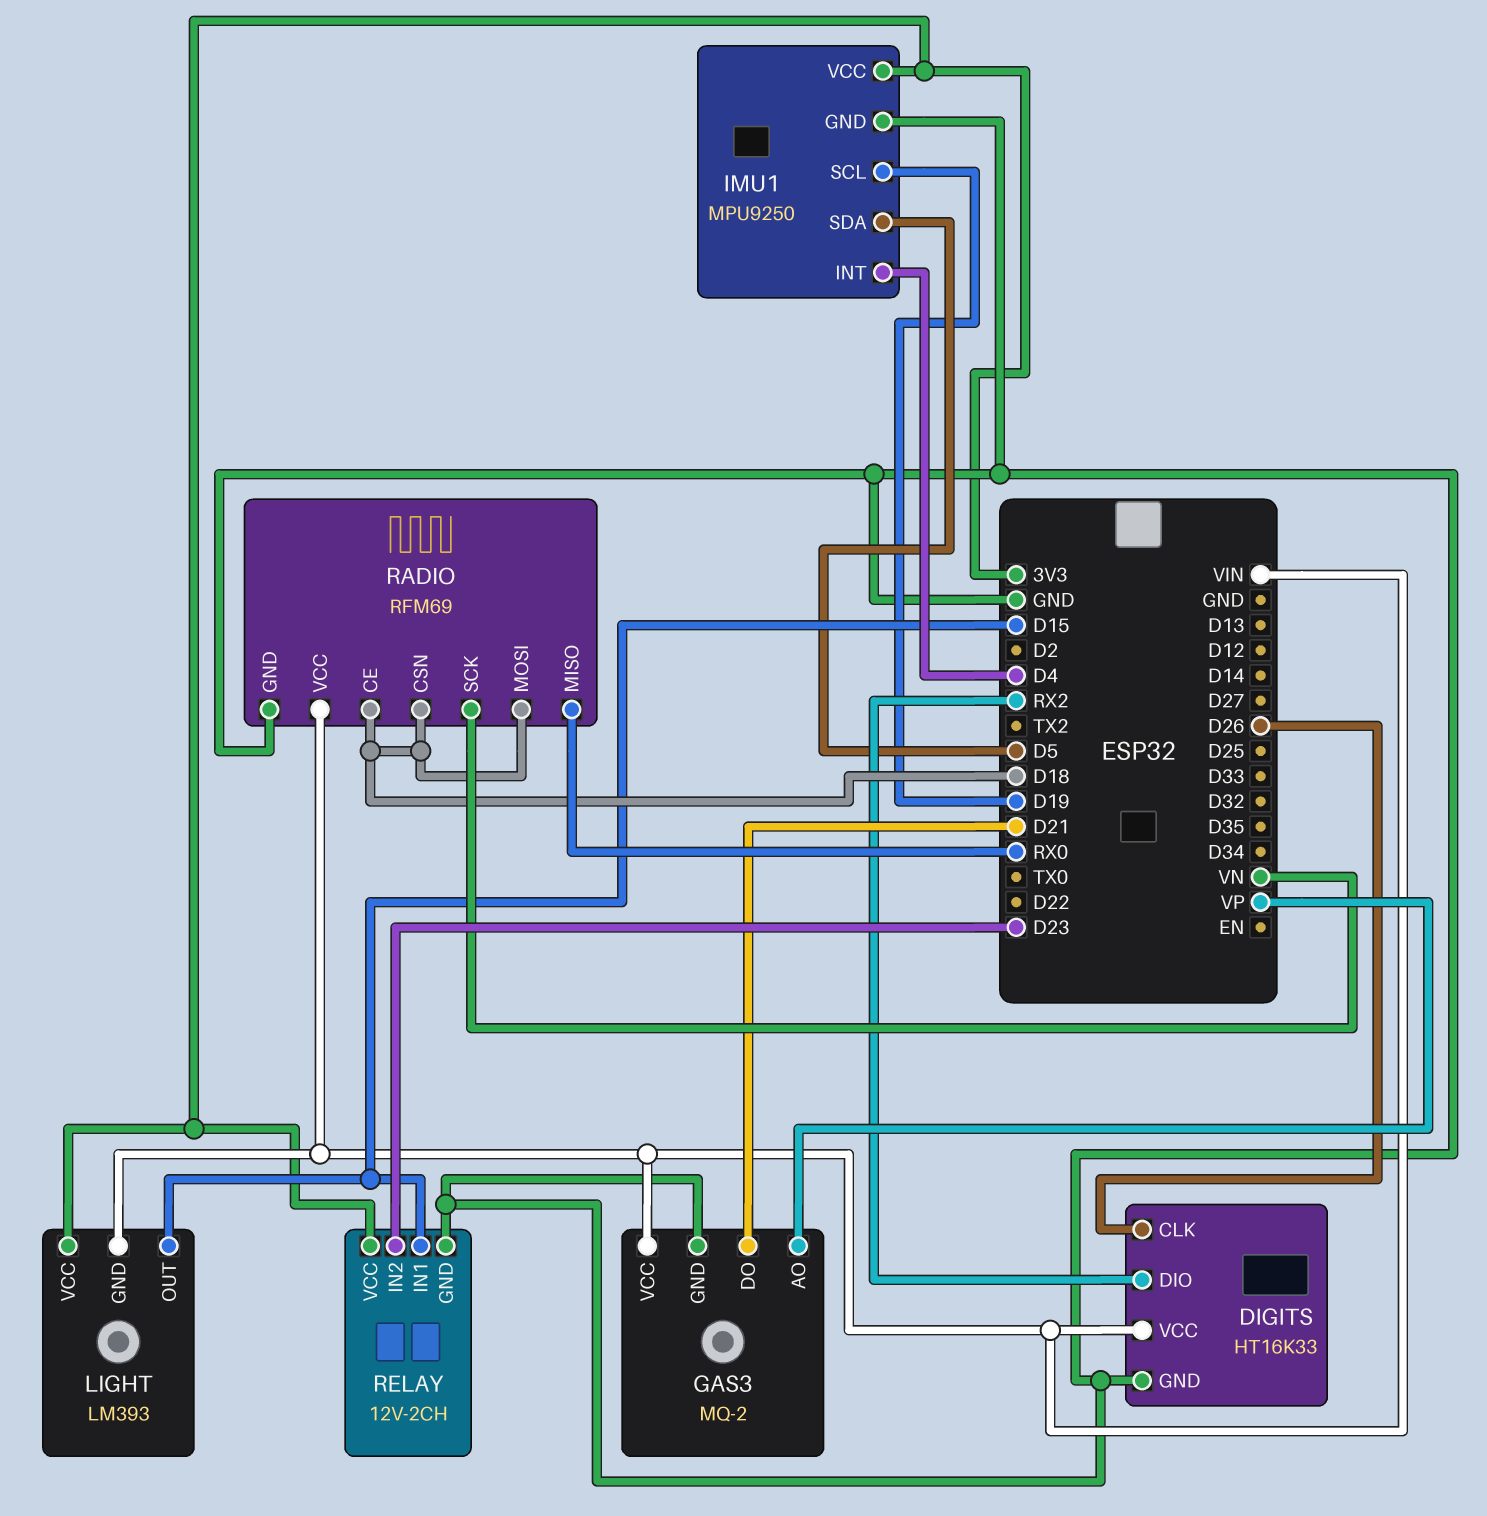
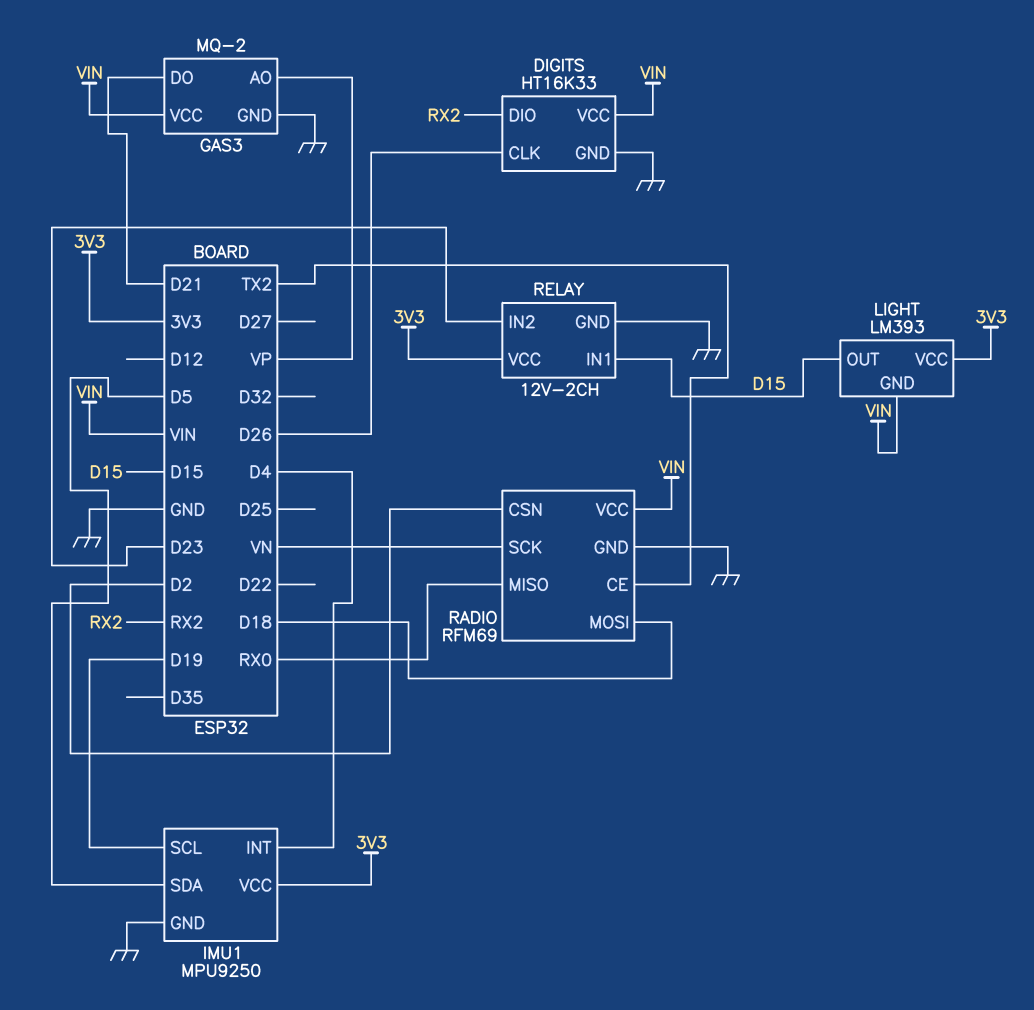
RADIO pin CE: D18 -> TX2
RADIO pin CSN: D18 -> D2

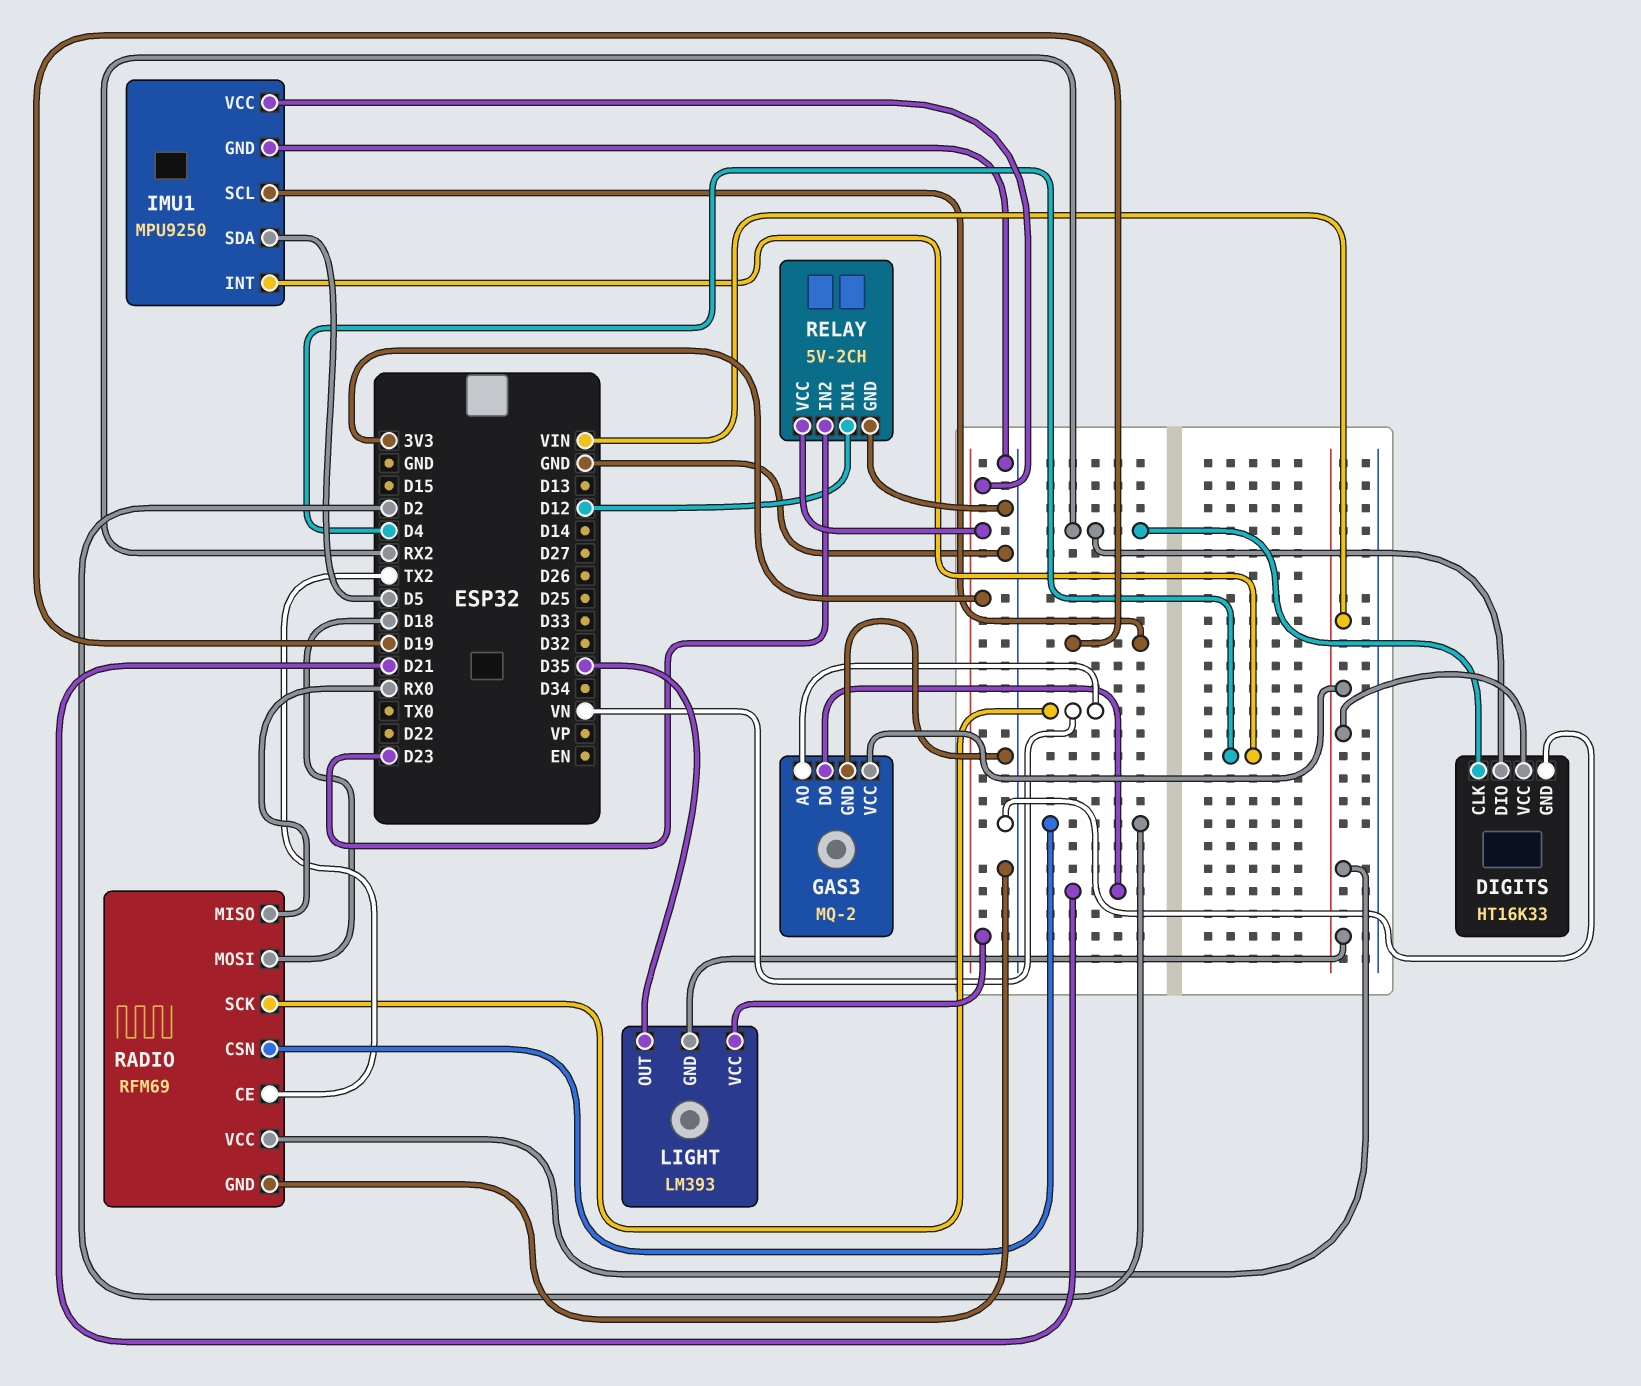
DIGITS pin CLK: D26 -> RX2
GAS3 pin AO: VP -> VN
LIGHT pin OUT: D15 -> D35
RELAY: 12V-2CH -> 5V-2CH
RELAY pin IN1: D15 -> D12

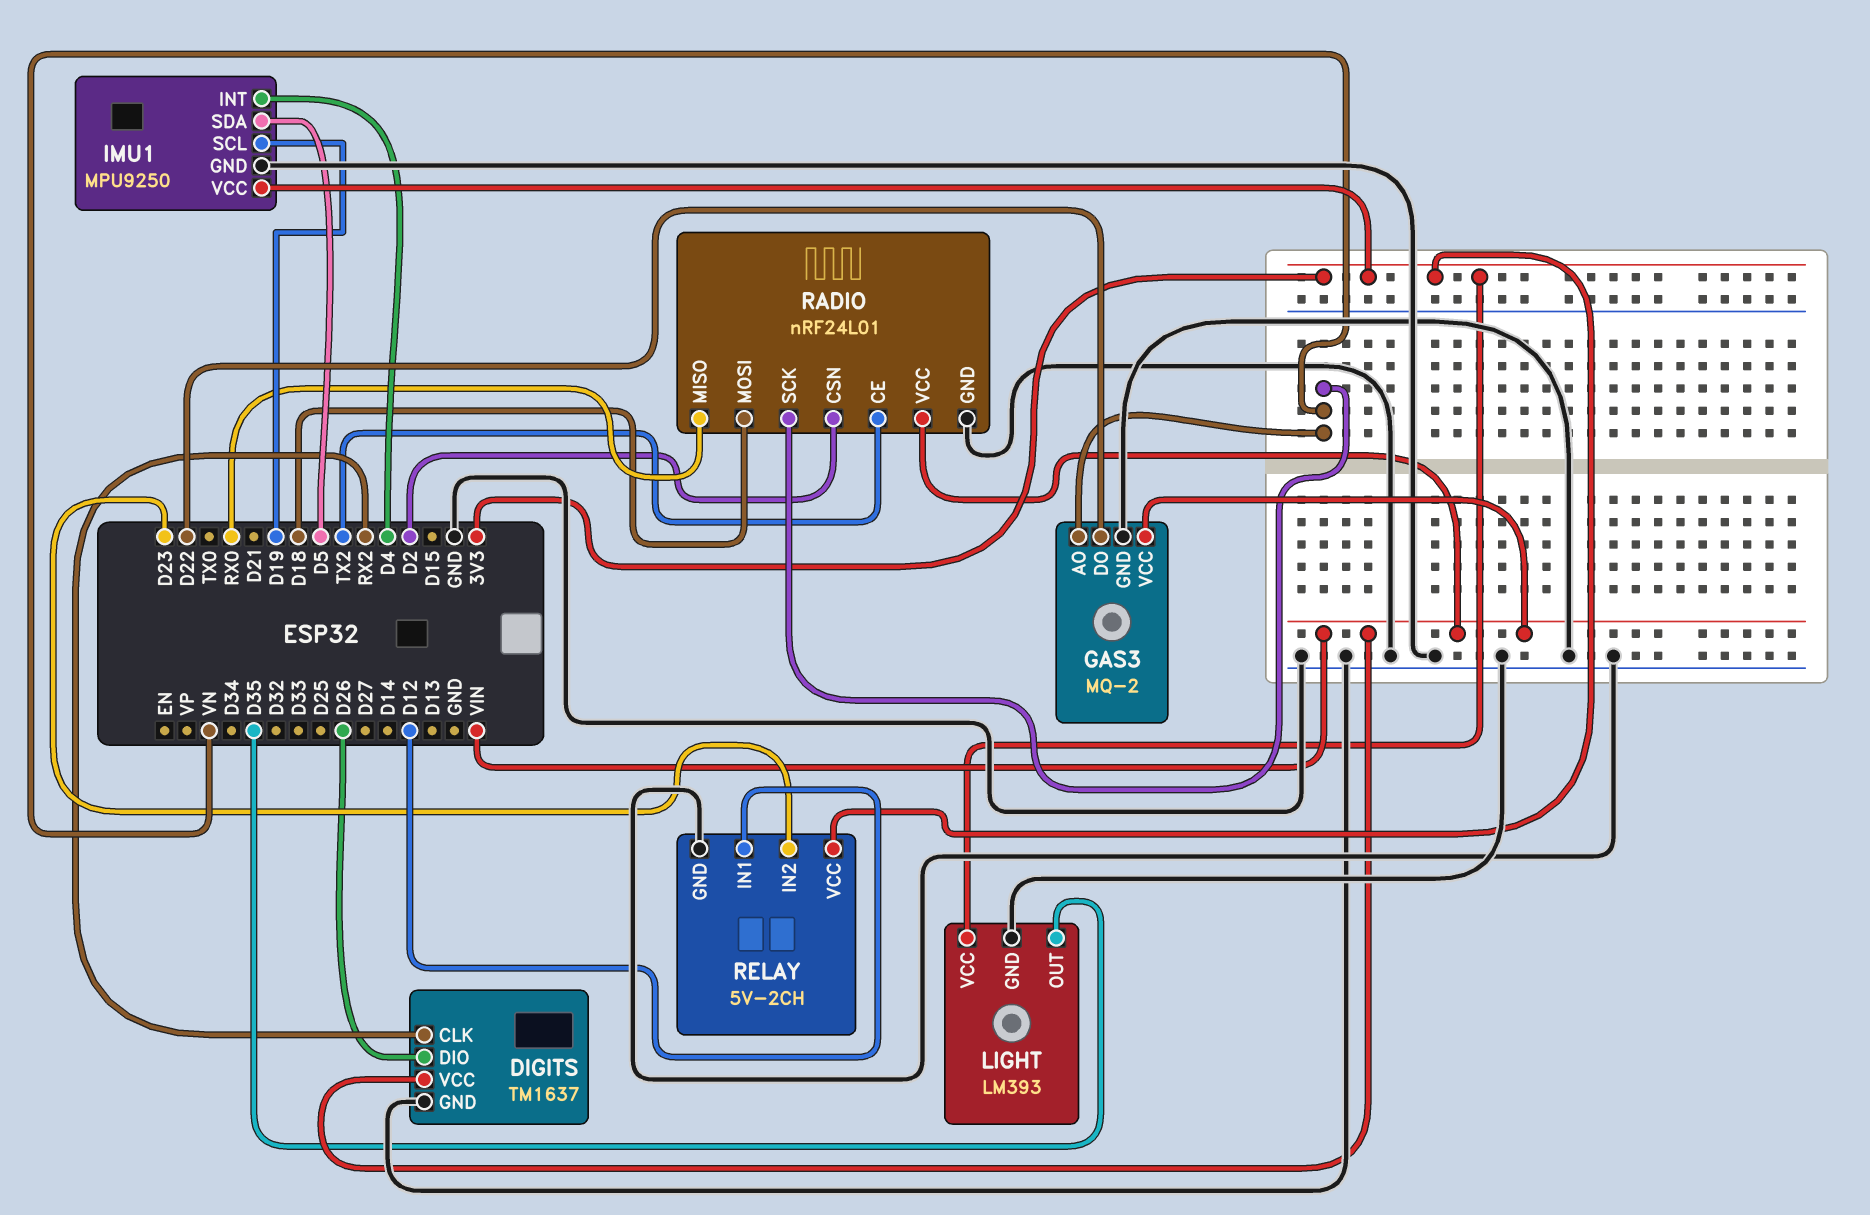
DIGITS: HT16K33 -> TM1637
DIGITS pin DIO: RX2 -> D26
GAS3 pin DO: D21 -> D22
LIGHT pin GND: VIN -> GND
RADIO: RFM69 -> nRF24L01

